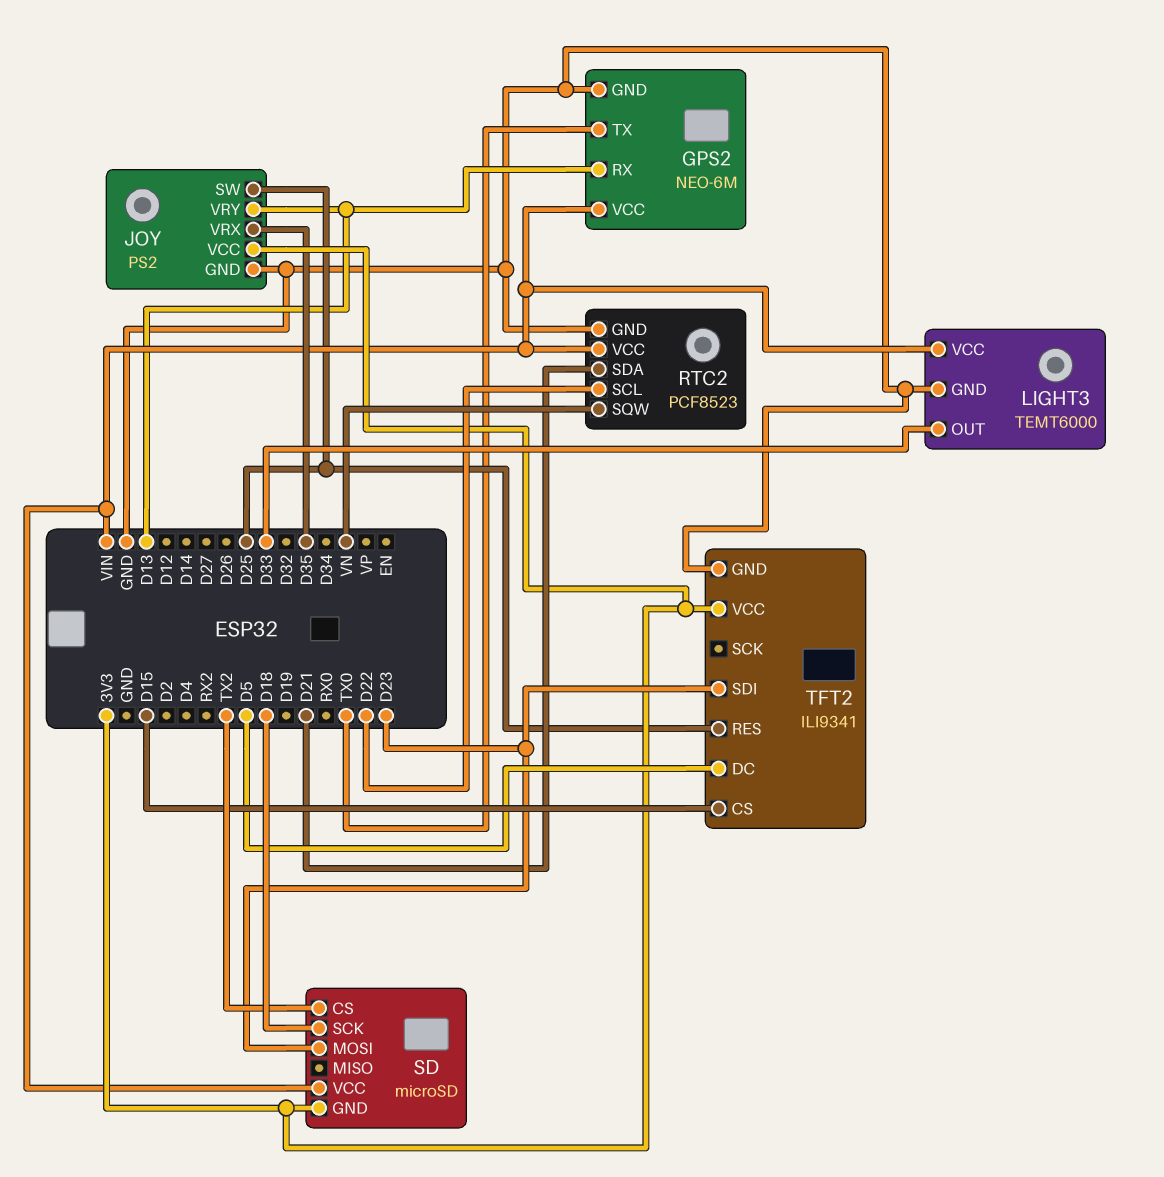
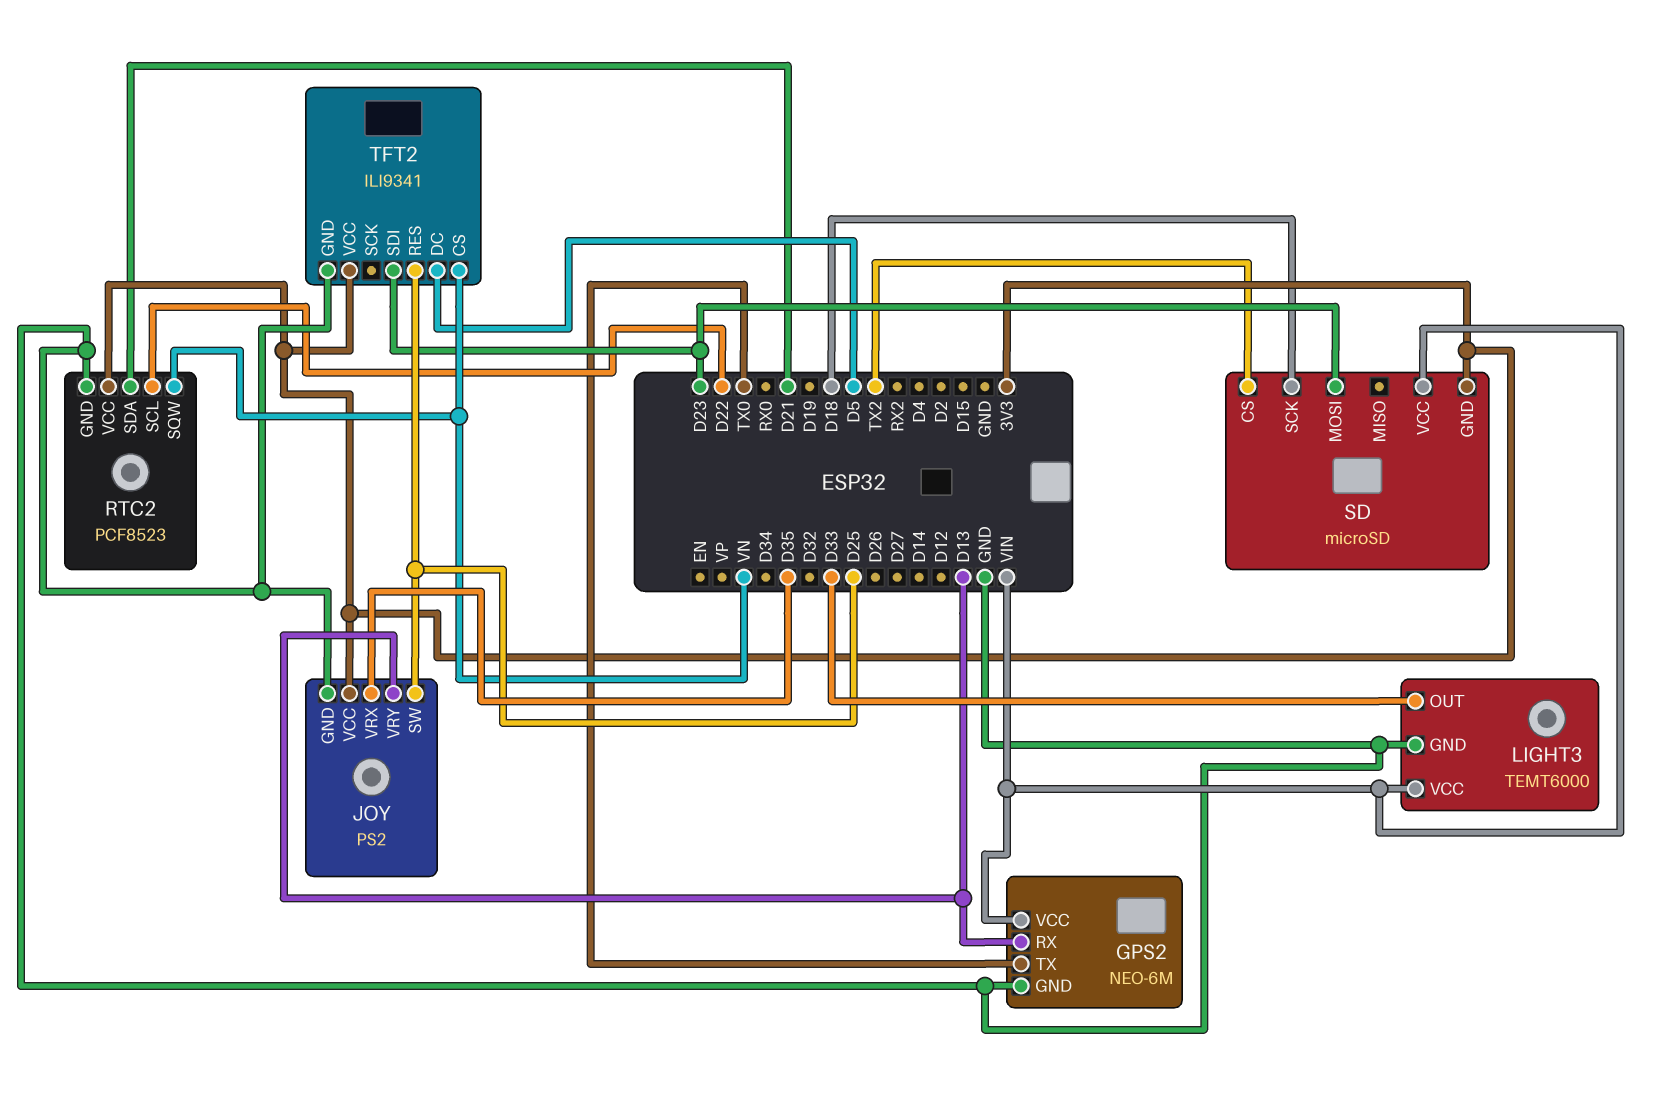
RTC2 pin VCC: VIN -> 3V3
TFT2 pin CS: D15 -> VN

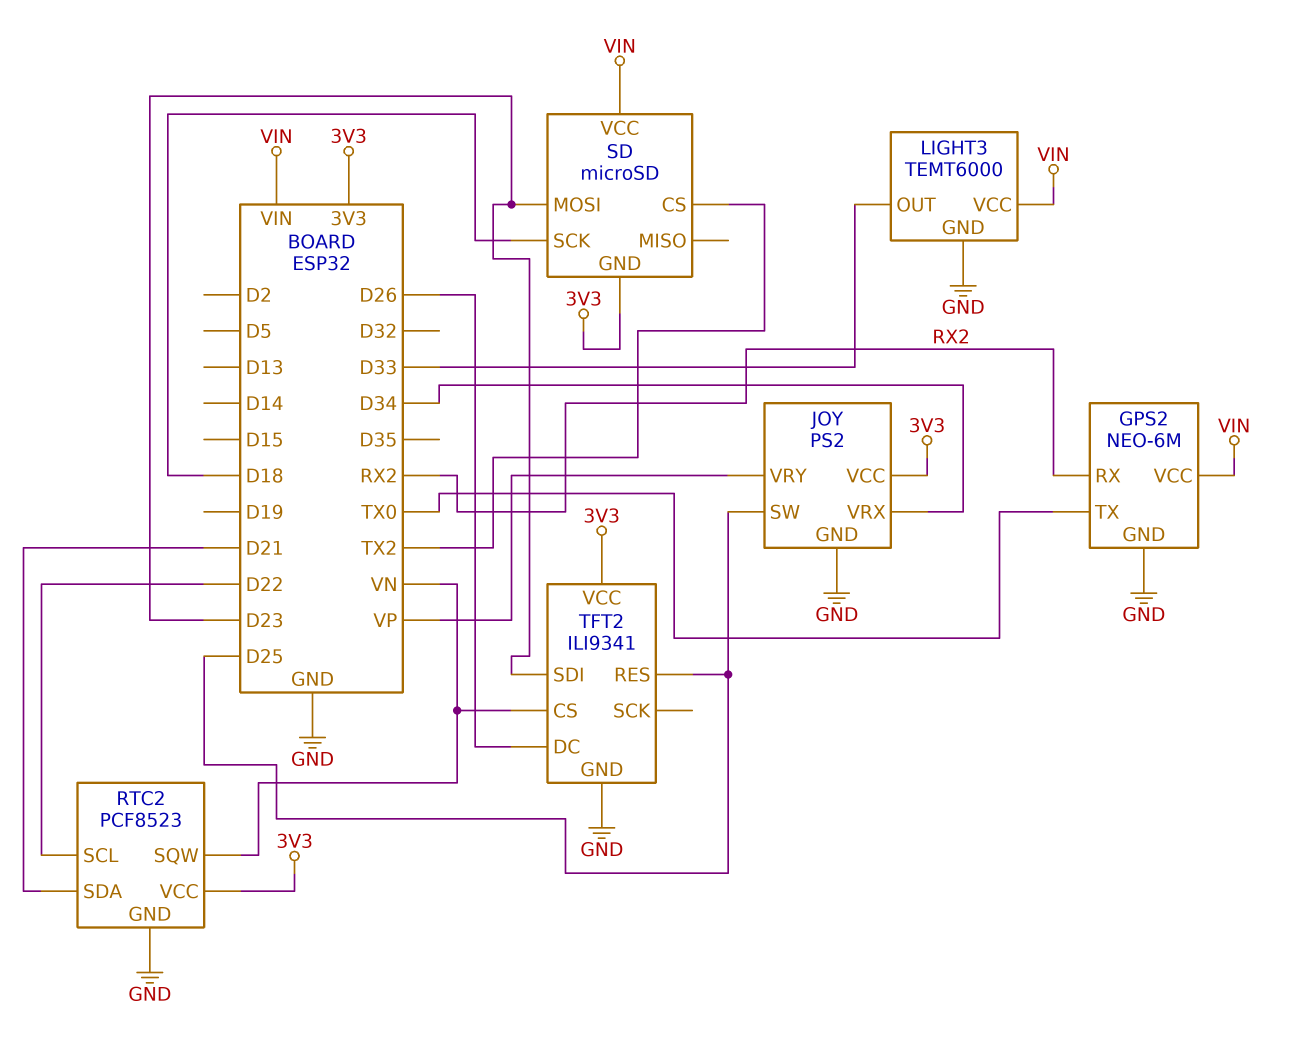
GPS2 pin RX: D13 -> RX2
JOY pin VRX: D35 -> D34
JOY pin VRY: D13 -> VP
TFT2 pin DC: D5 -> D26

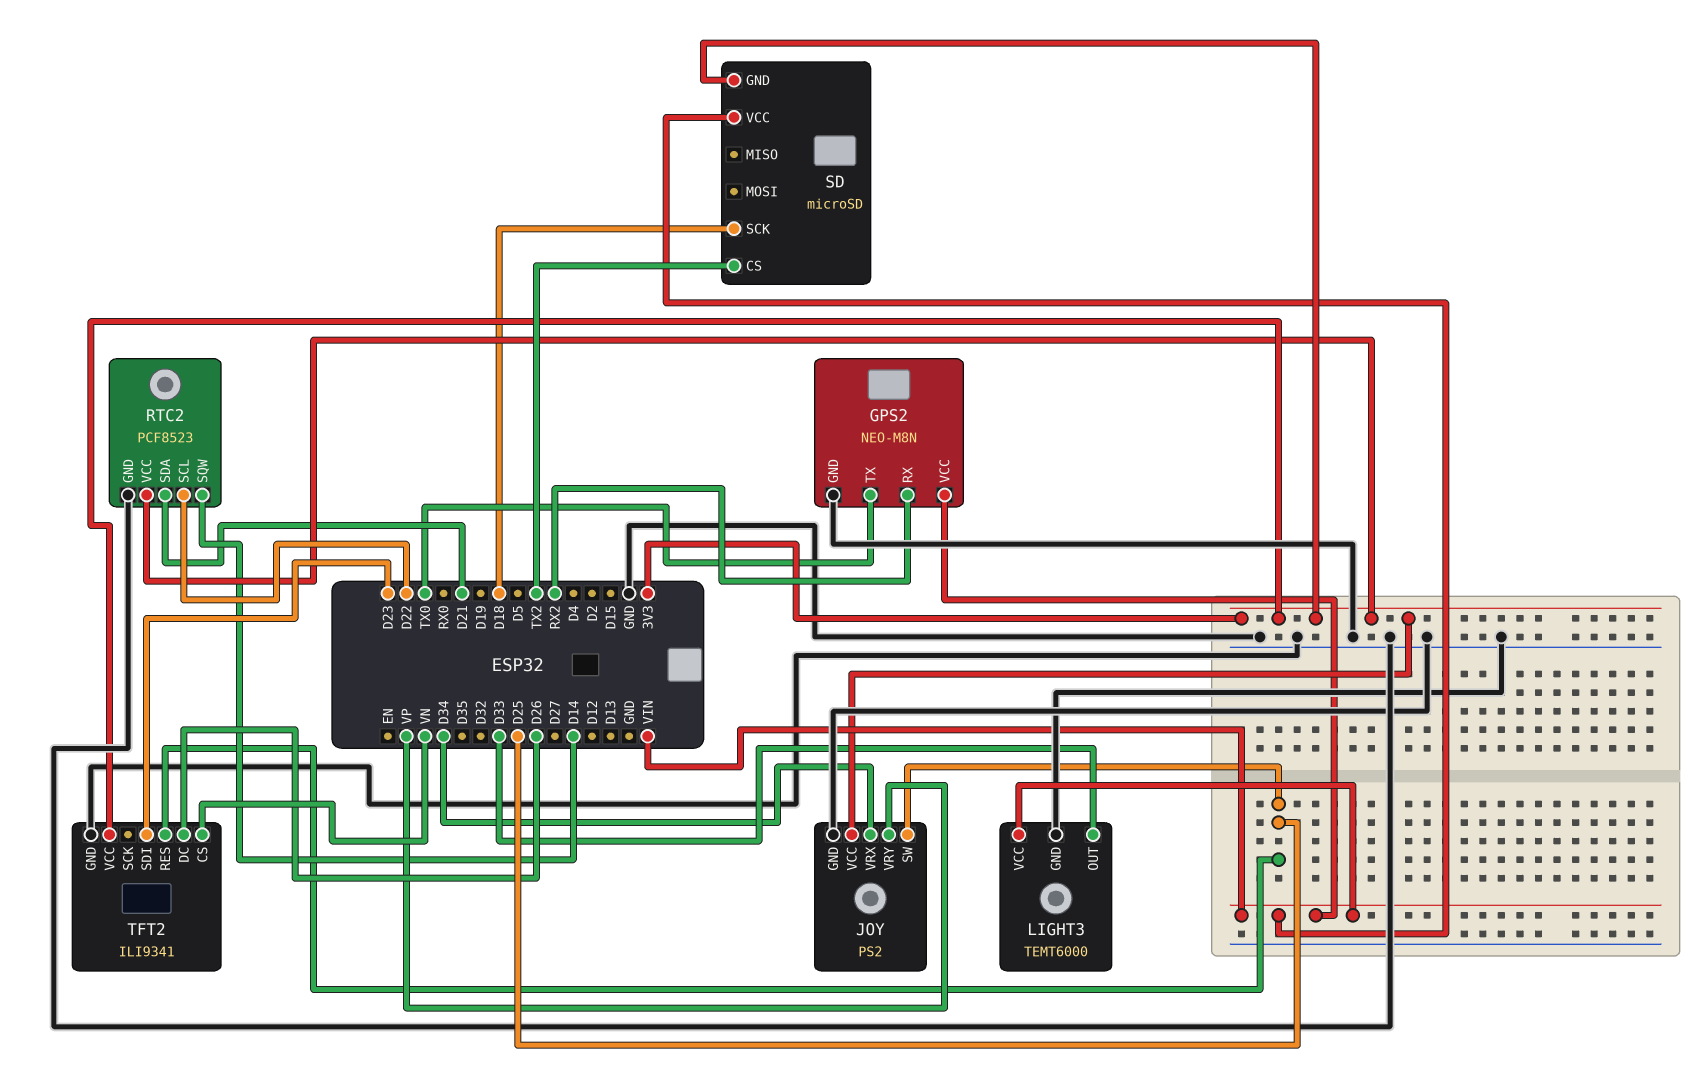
GPS2: NEO-6M -> NEO-M8N
RTC2 pin SQW: VN -> D14
SD pin MOSI: D23 -> none

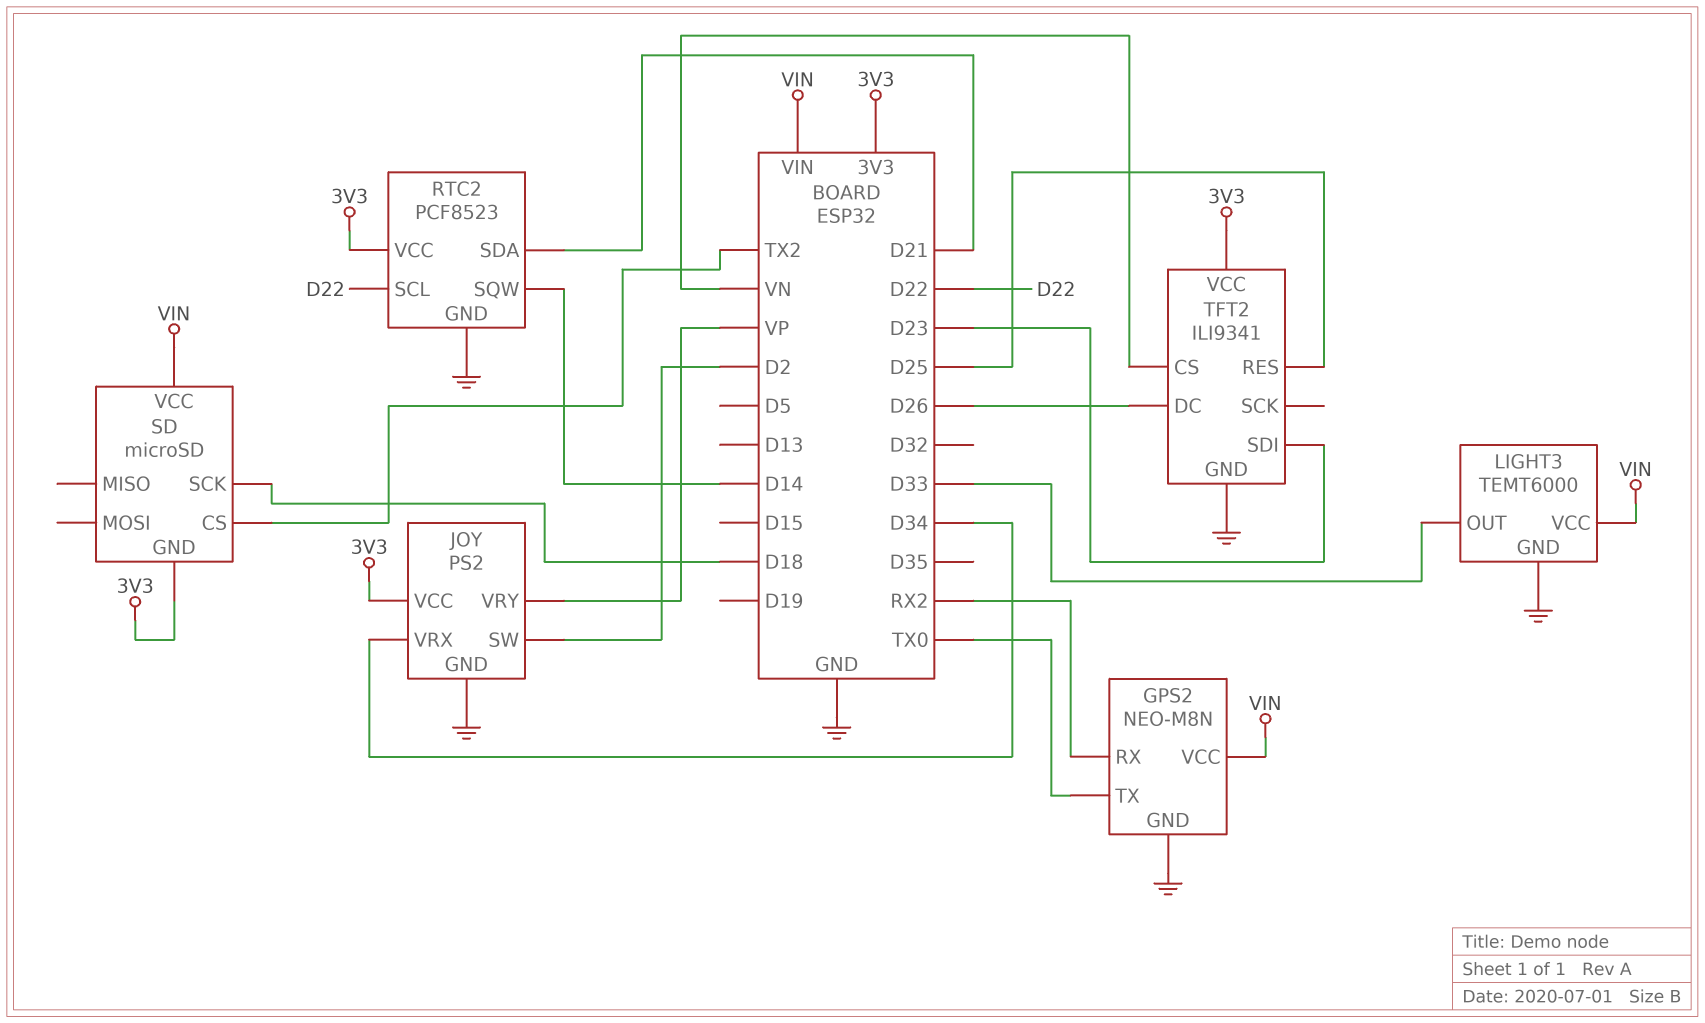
JOY pin SW: D25 -> D2

